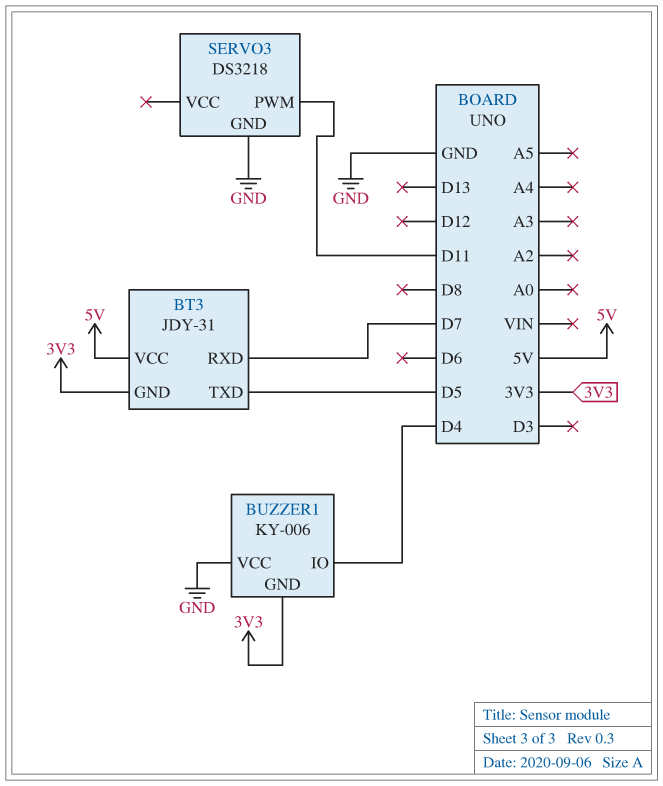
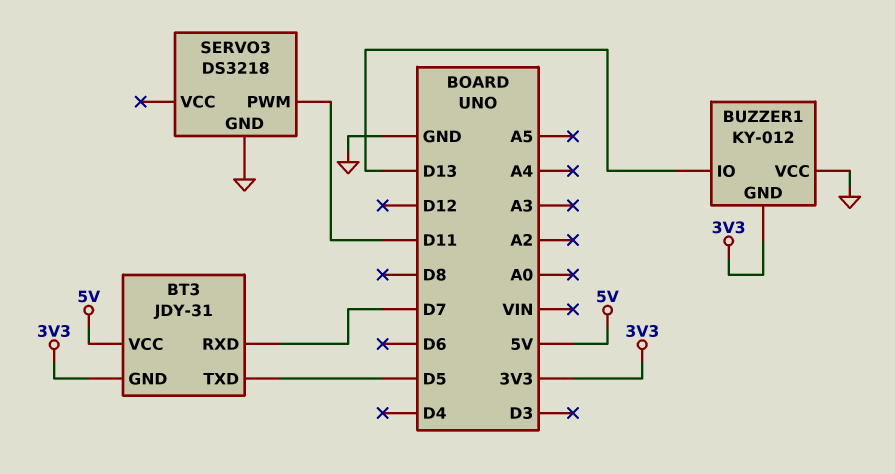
BUZZER1: KY-006 -> KY-012
BUZZER1 pin IO: D4 -> D13

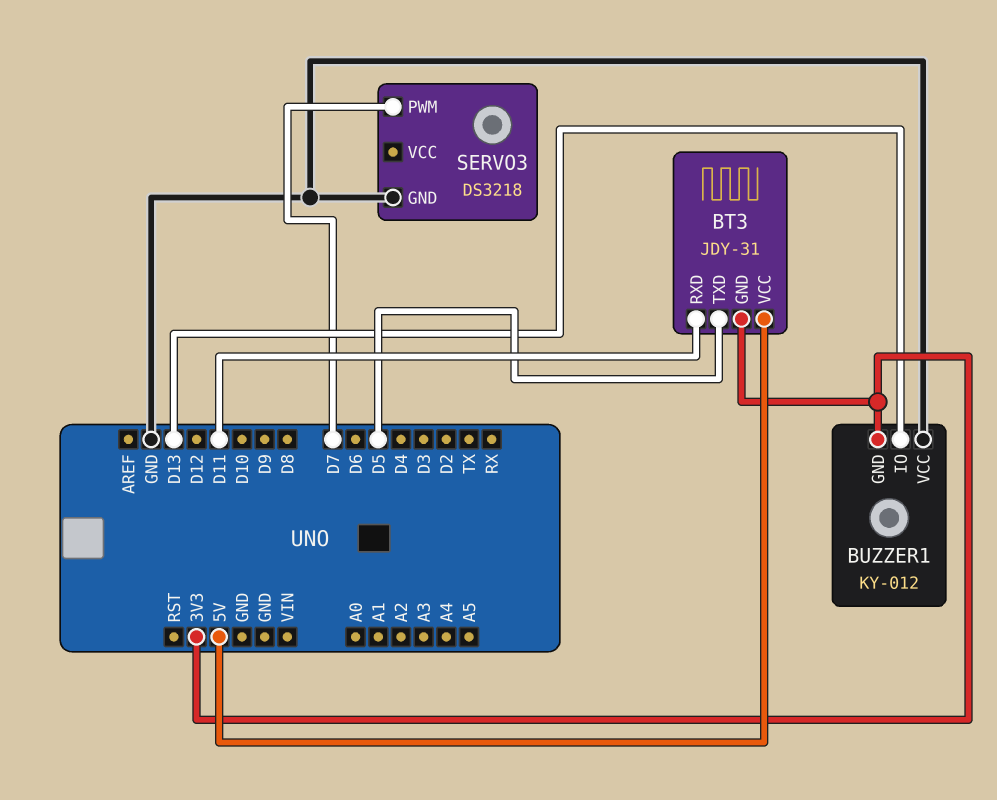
BT3 pin RXD: D7 -> D11
SERVO3 pin PWM: D11 -> D7

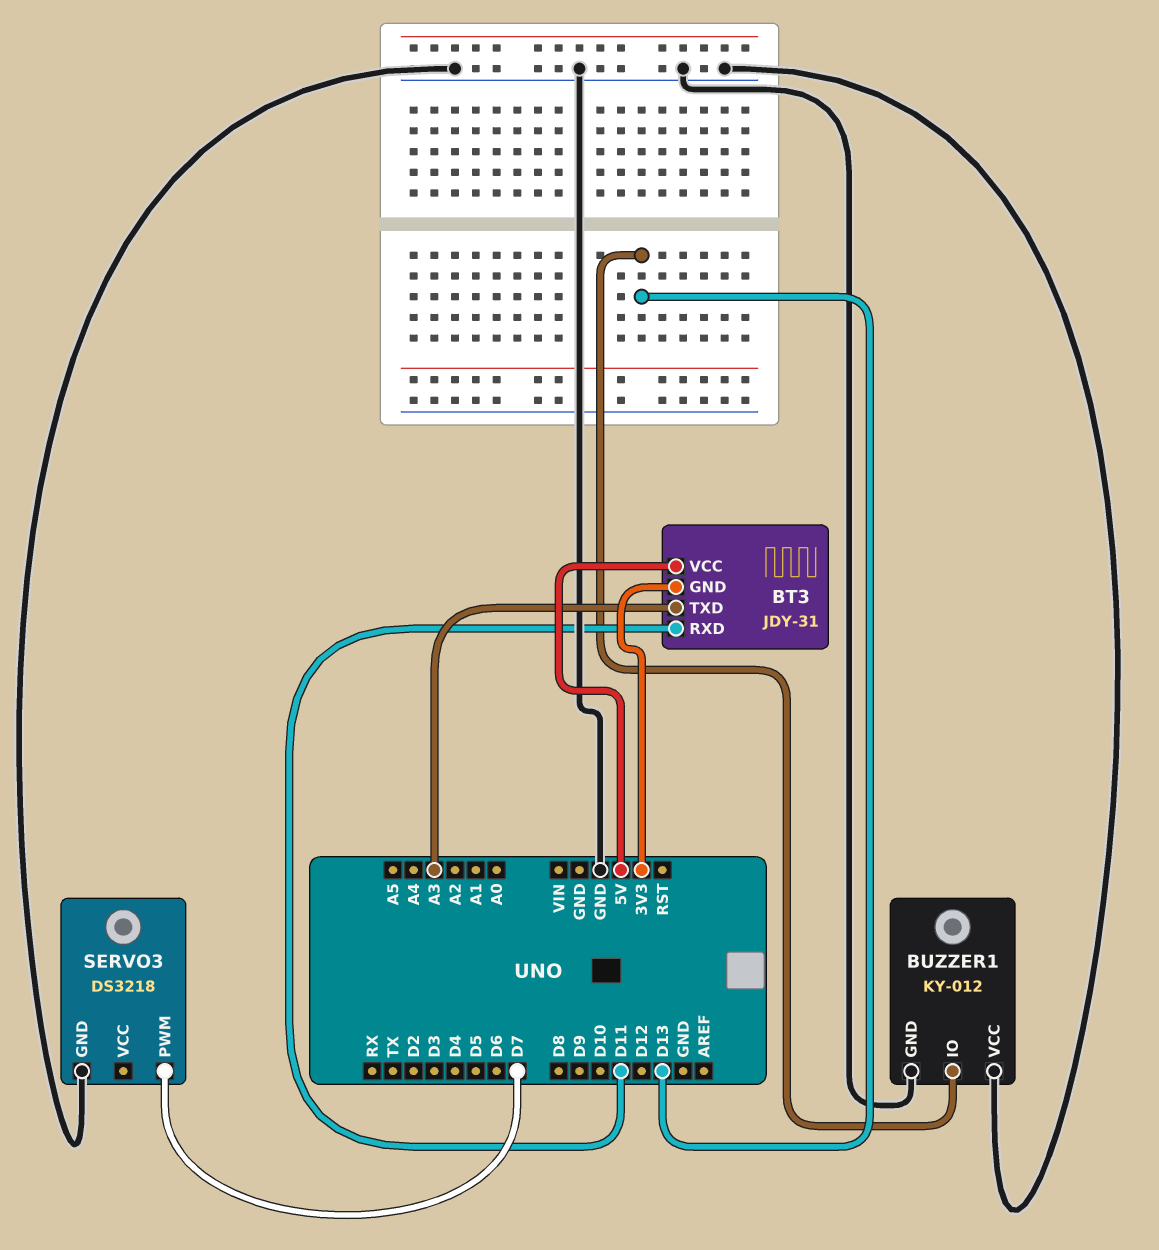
BT3 pin TXD: D5 -> A3
BUZZER1 pin GND: 3V3 -> GND

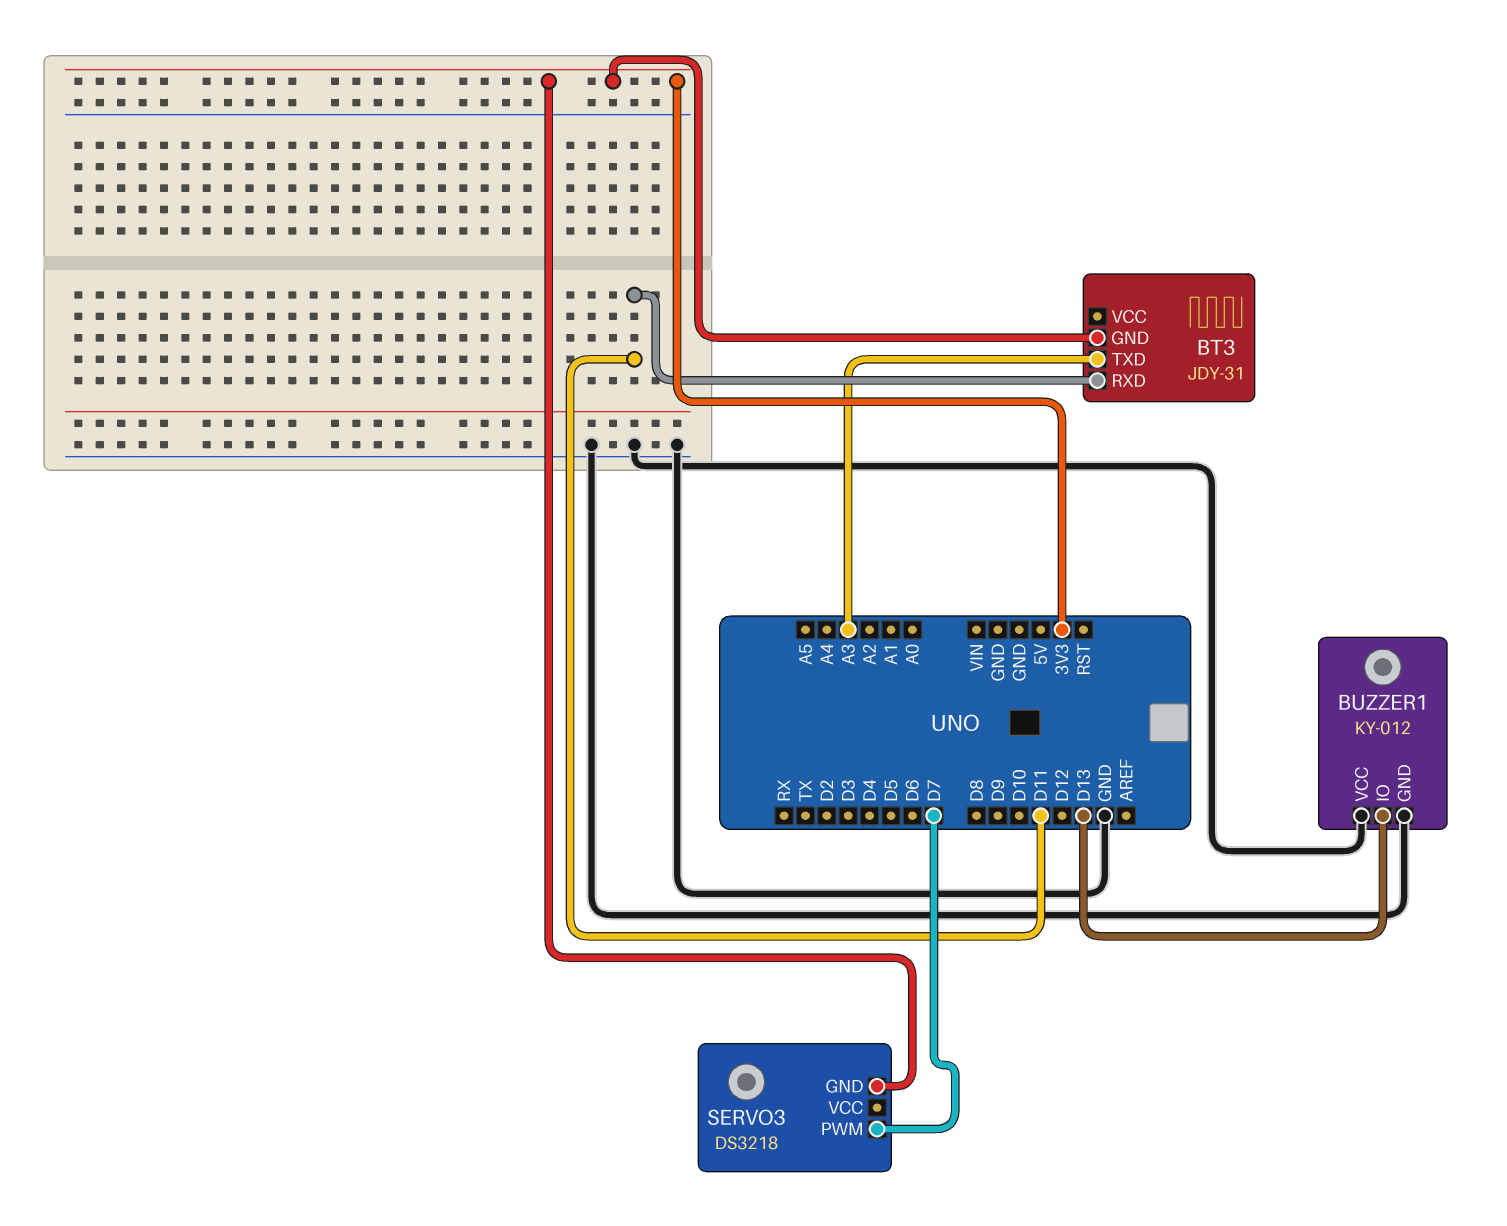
BT3 pin VCC: 5V -> none
SERVO3 pin GND: GND -> 3V3

